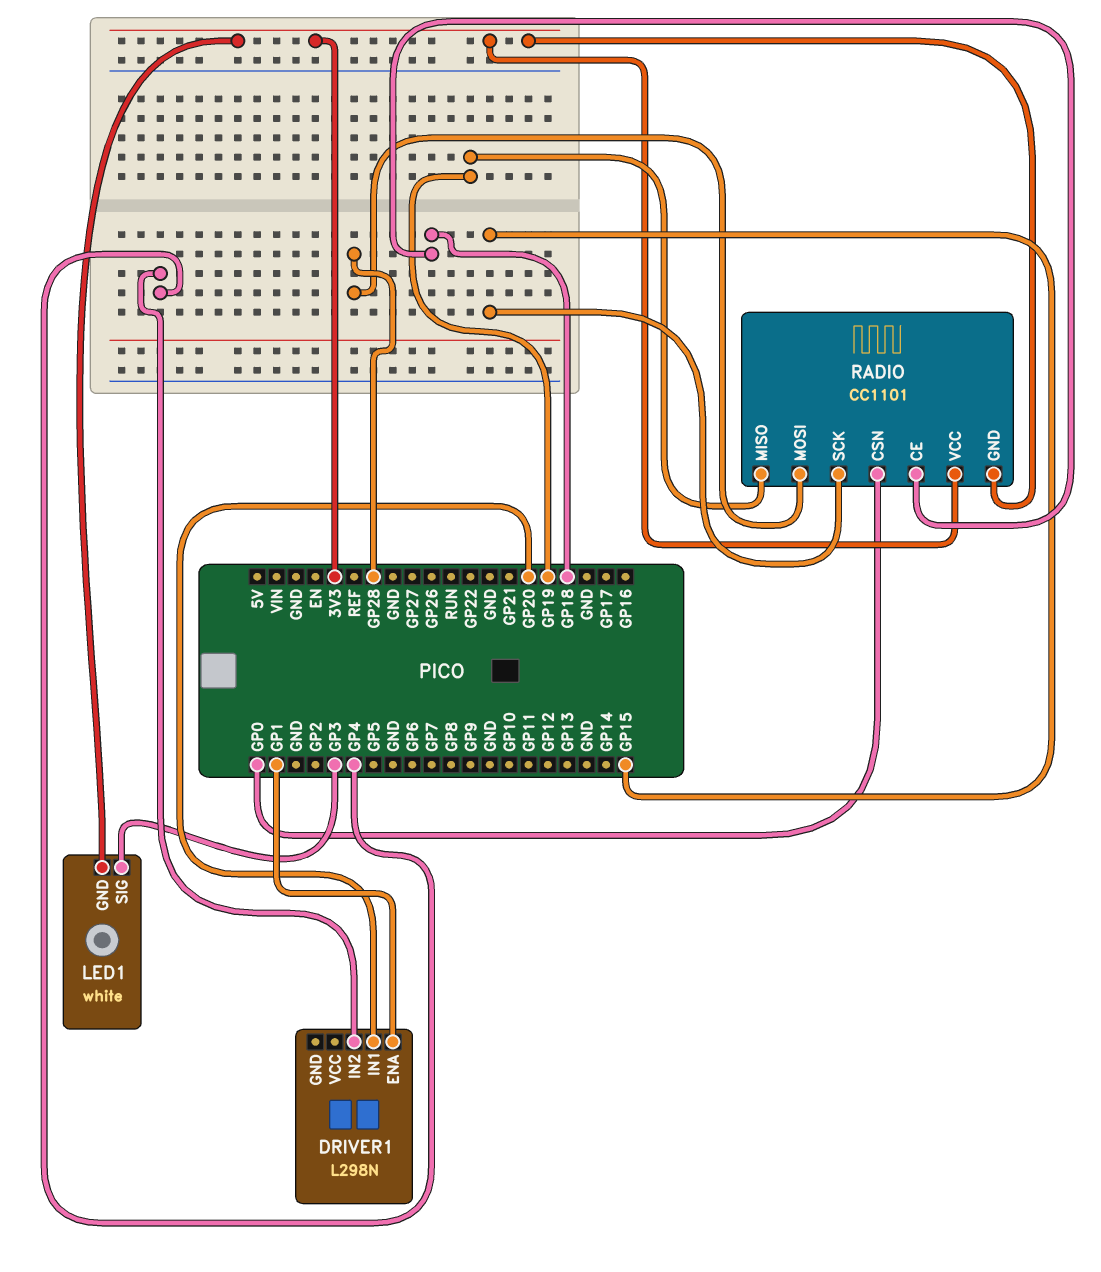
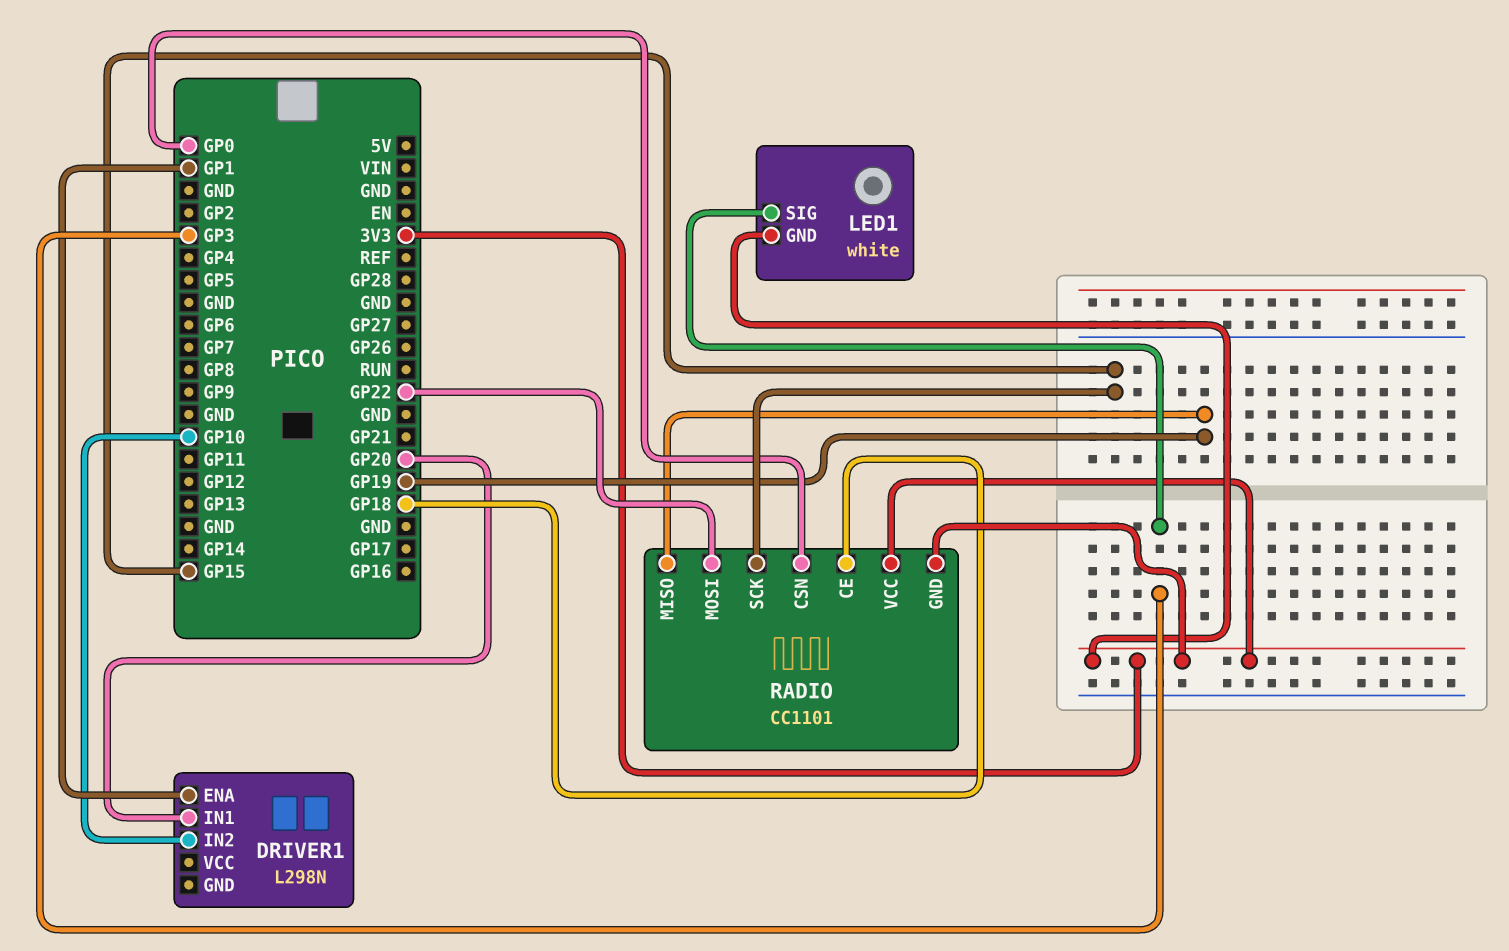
DRIVER1 pin IN2: GP4 -> GP10
RADIO pin MOSI: GP28 -> GP22

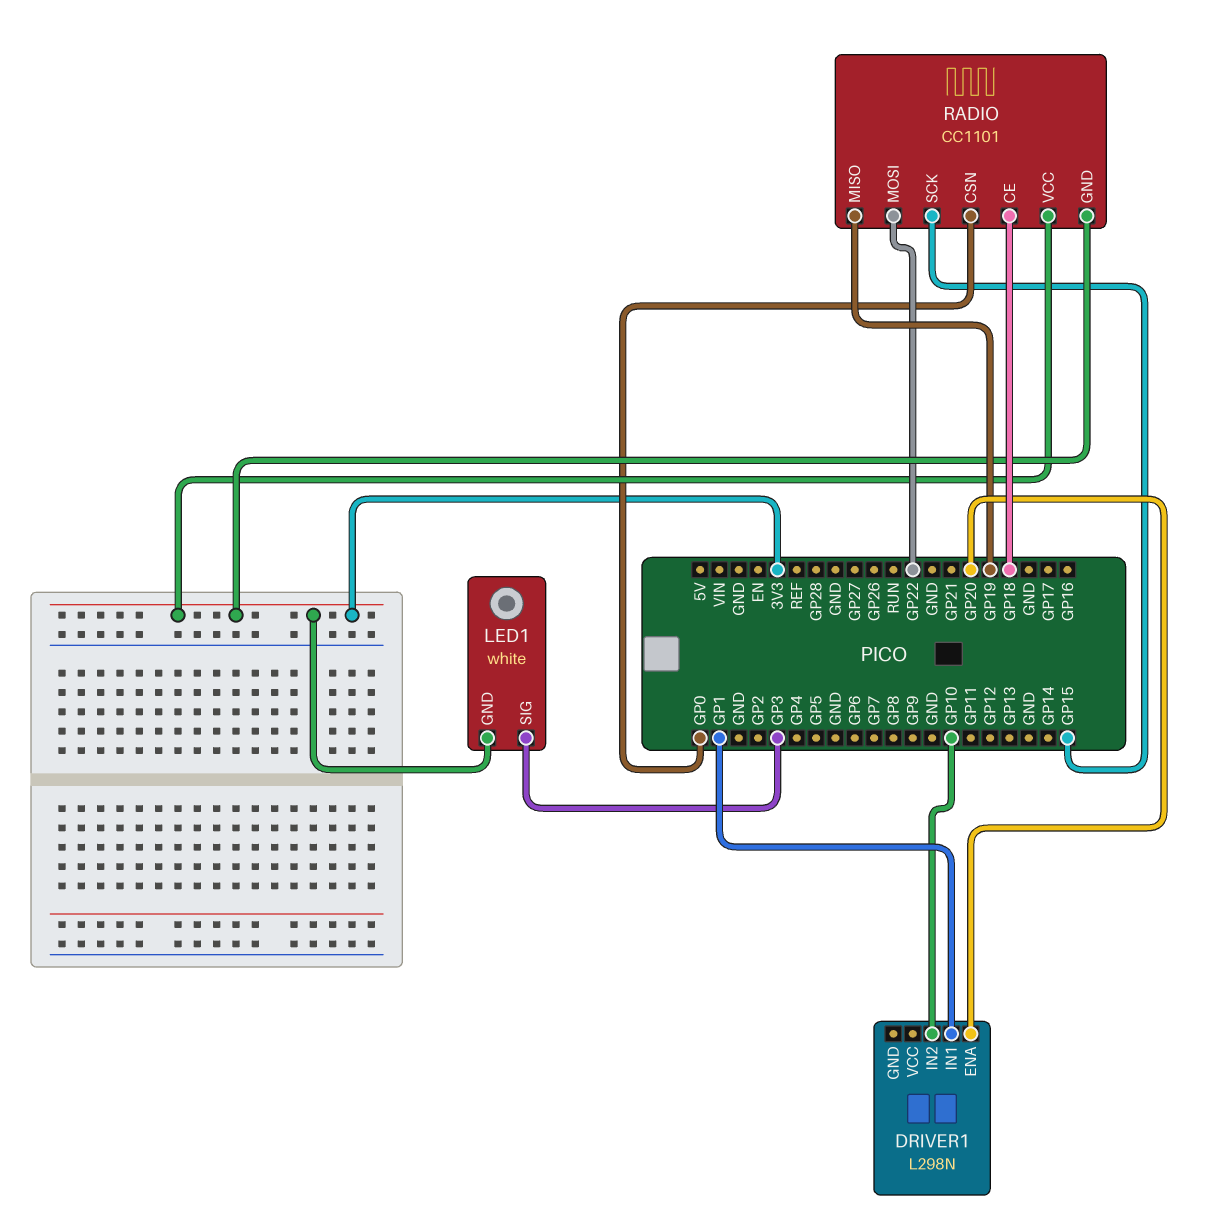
DRIVER1 pin ENA: GP1 -> GP20
DRIVER1 pin IN1: GP20 -> GP1

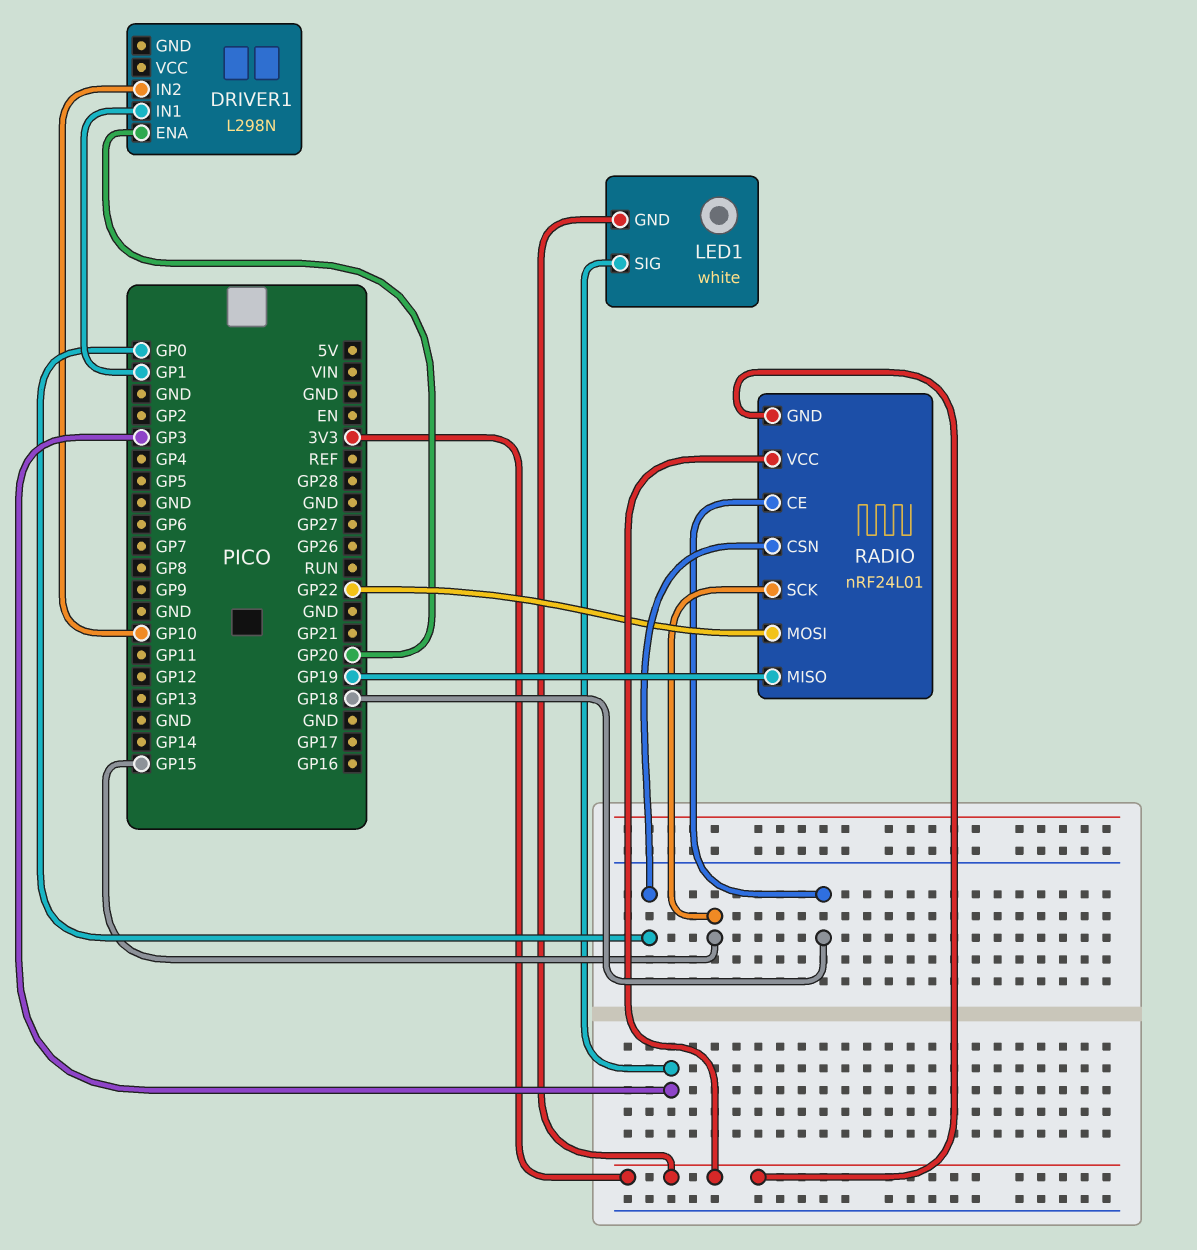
RADIO: CC1101 -> nRF24L01

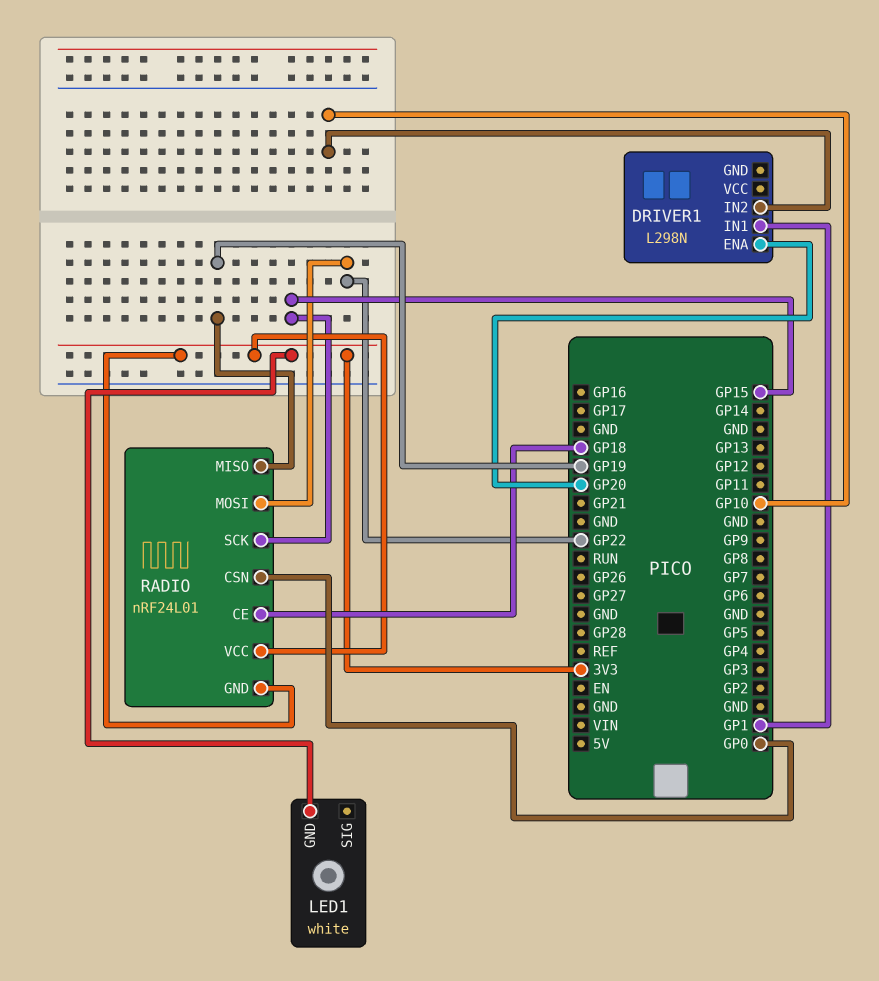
LED1 pin SIG: GP3 -> none

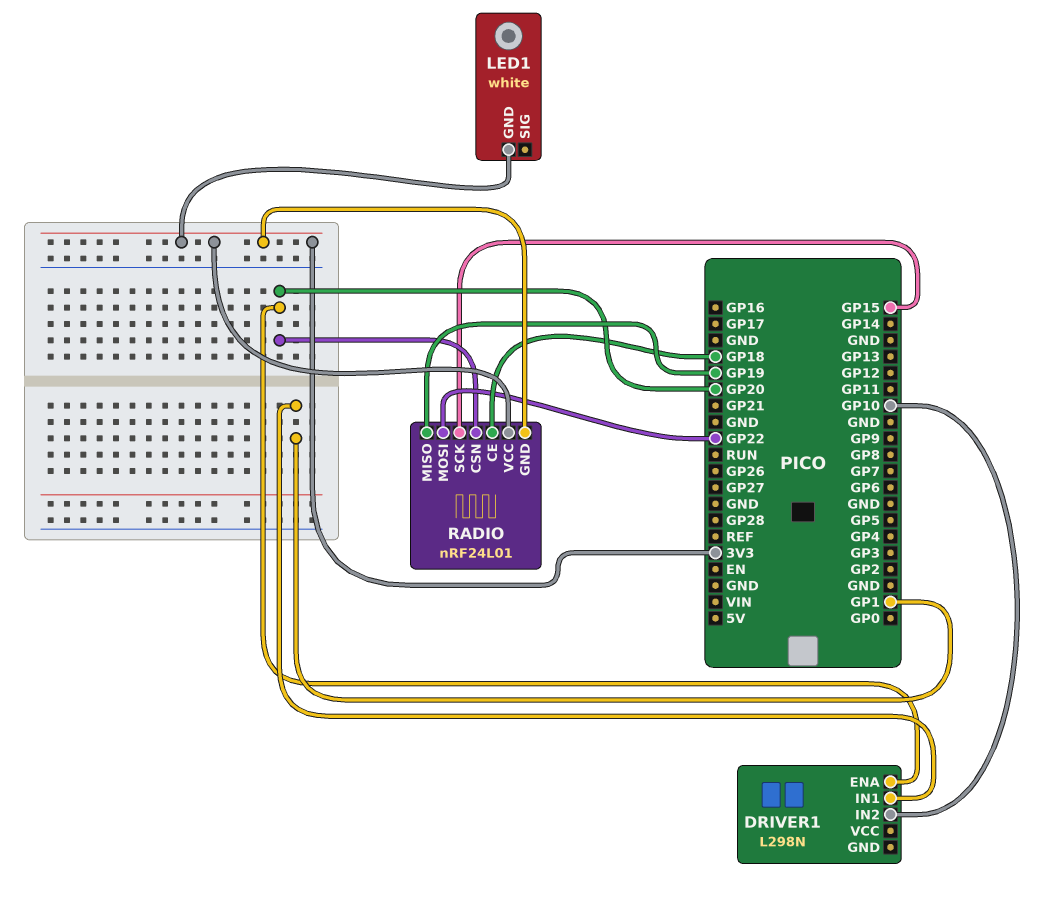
RADIO pin CSN: GP0 -> GP20

